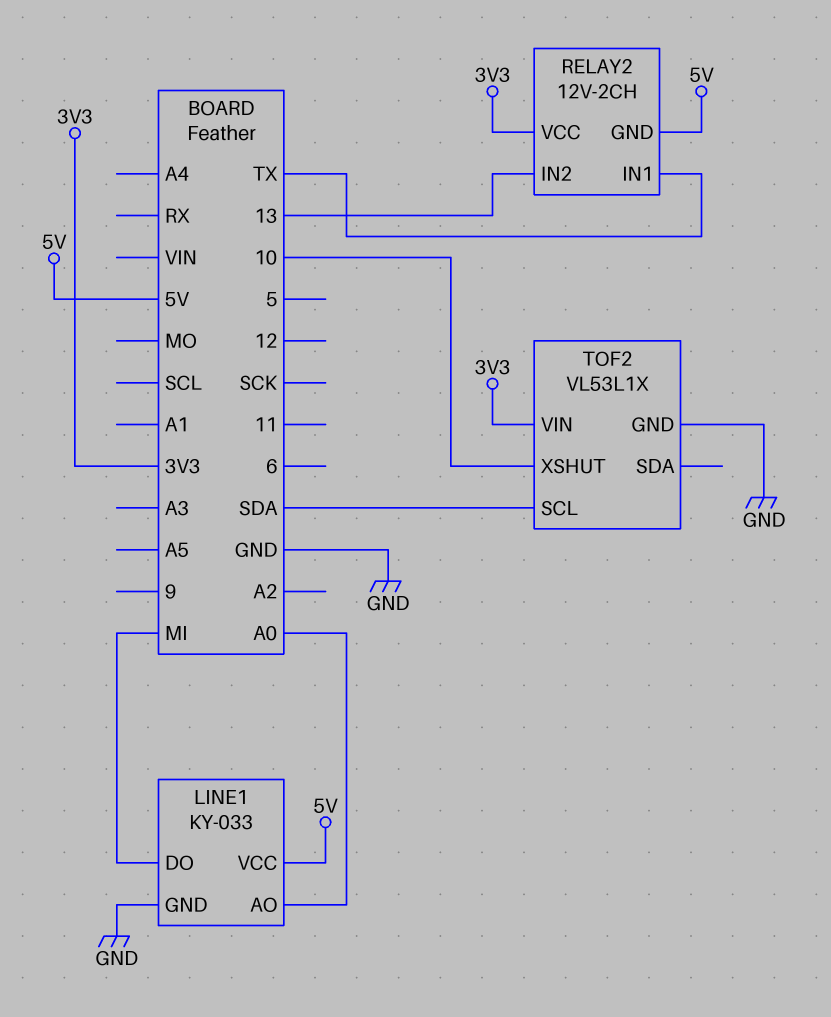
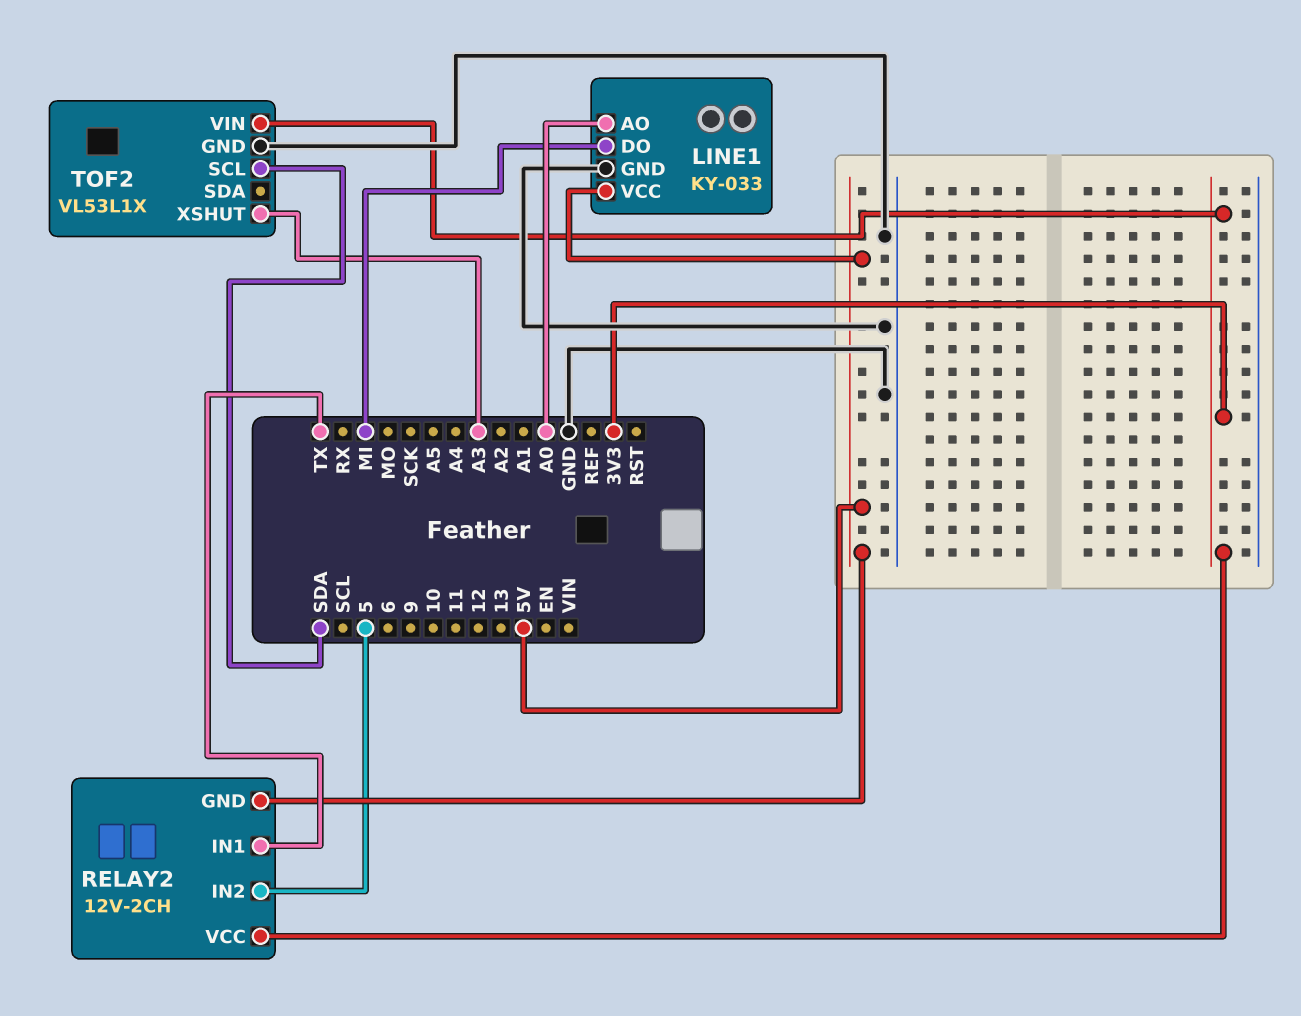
RELAY2 pin IN2: 13 -> 5
TOF2 pin XSHUT: 10 -> A3

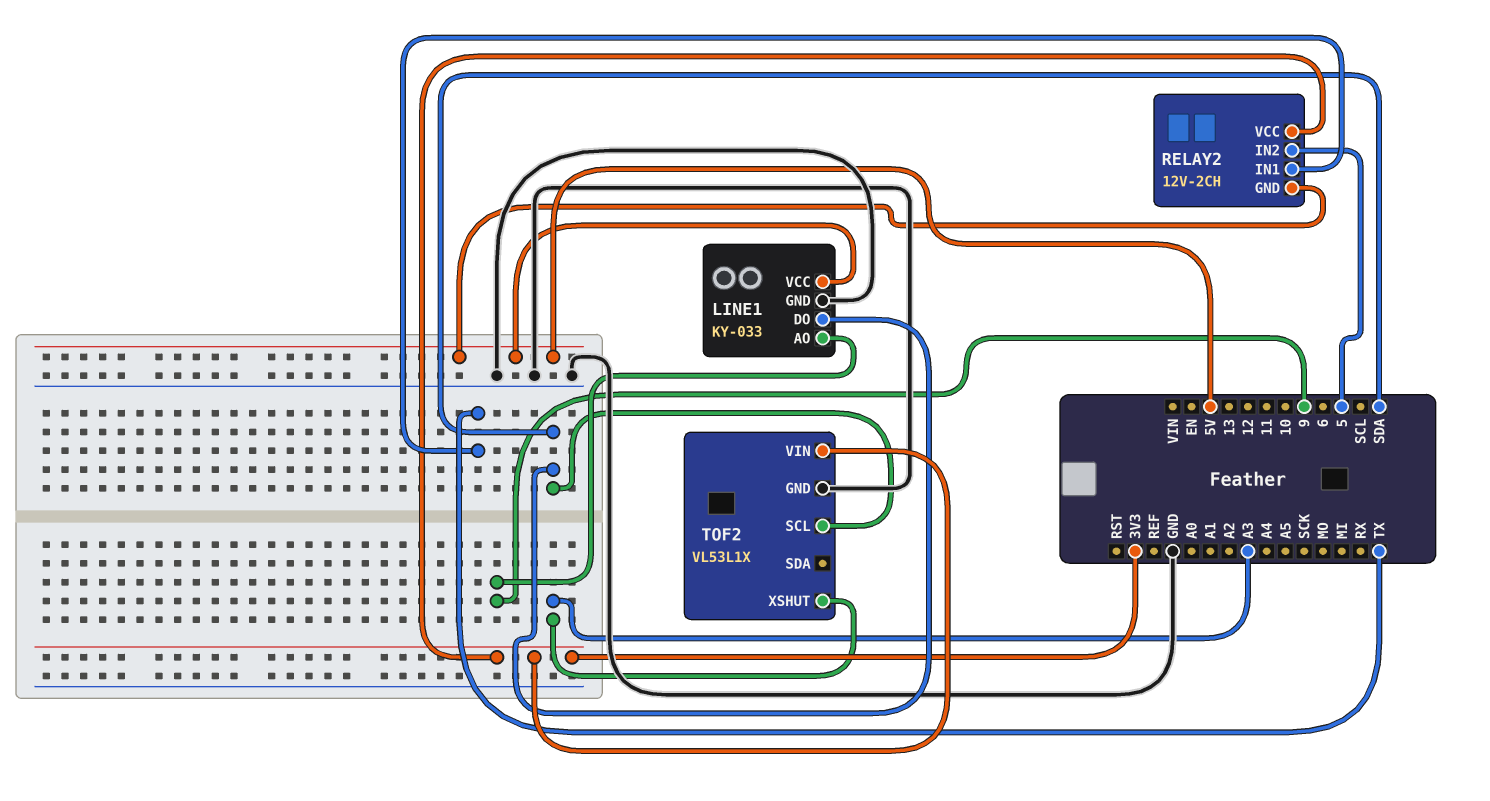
LINE1 pin AO: A0 -> 9
LINE1 pin DO: MI -> SDA

